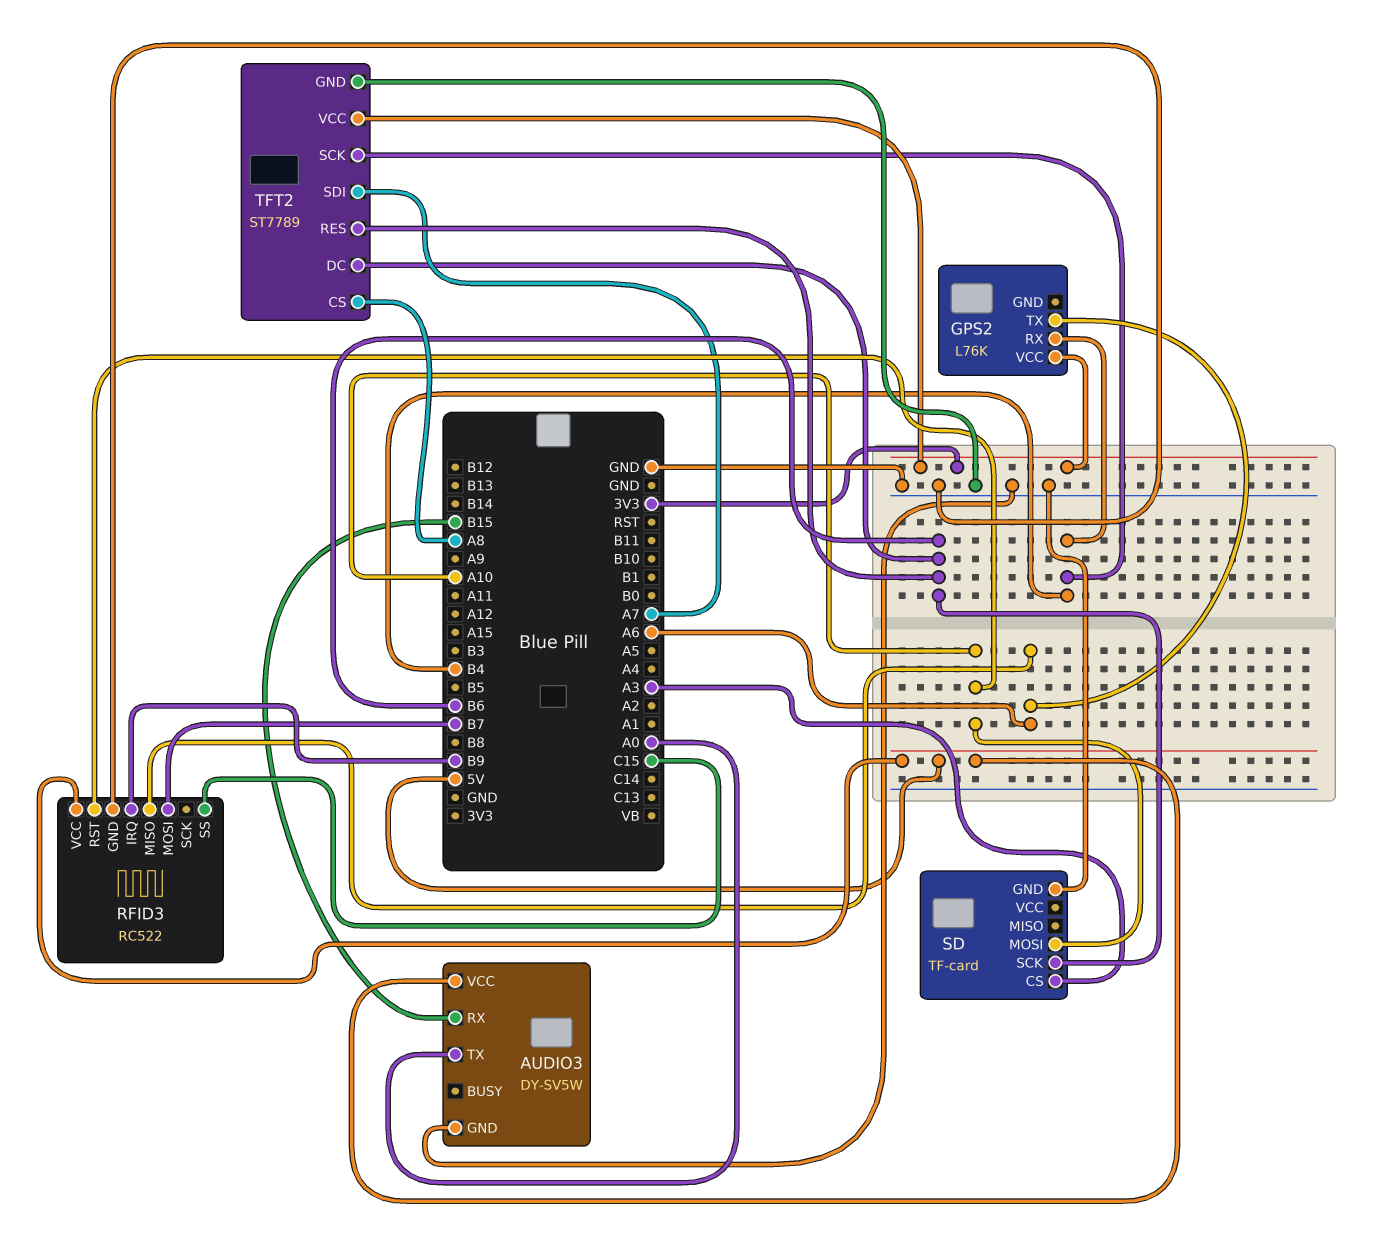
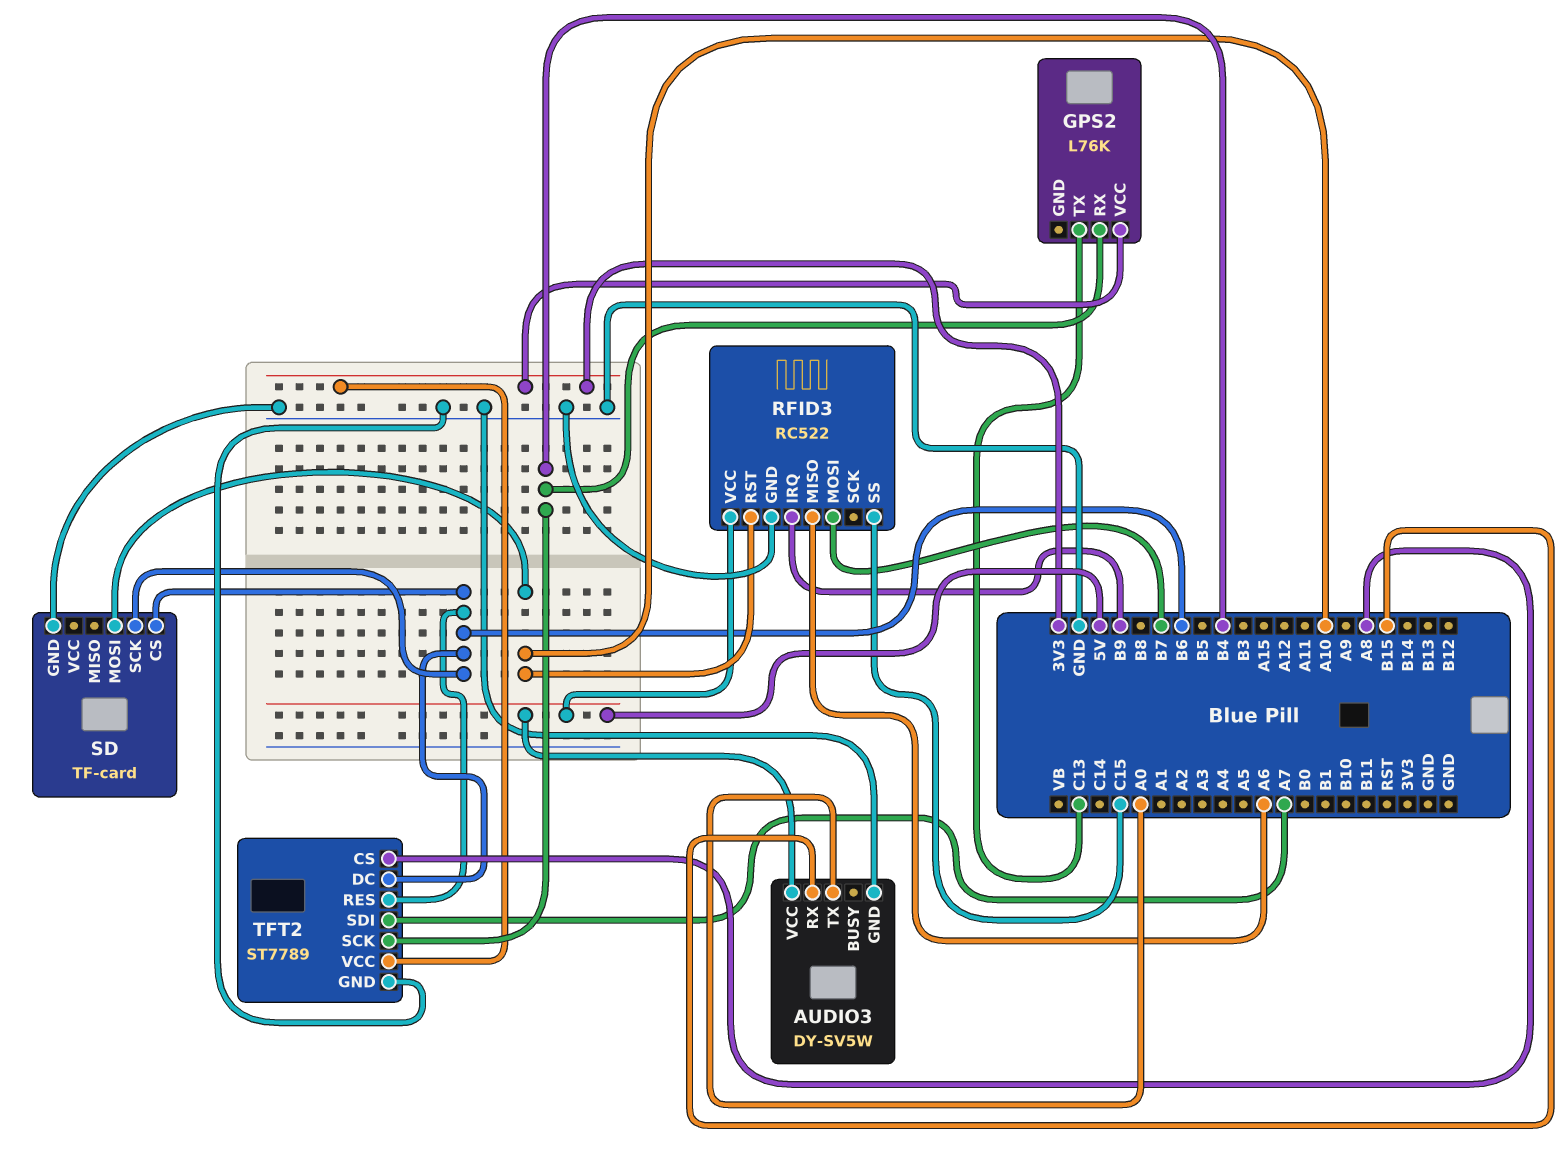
GPS2 pin TX: A6 -> C13
SD pin CS: A3 -> B6

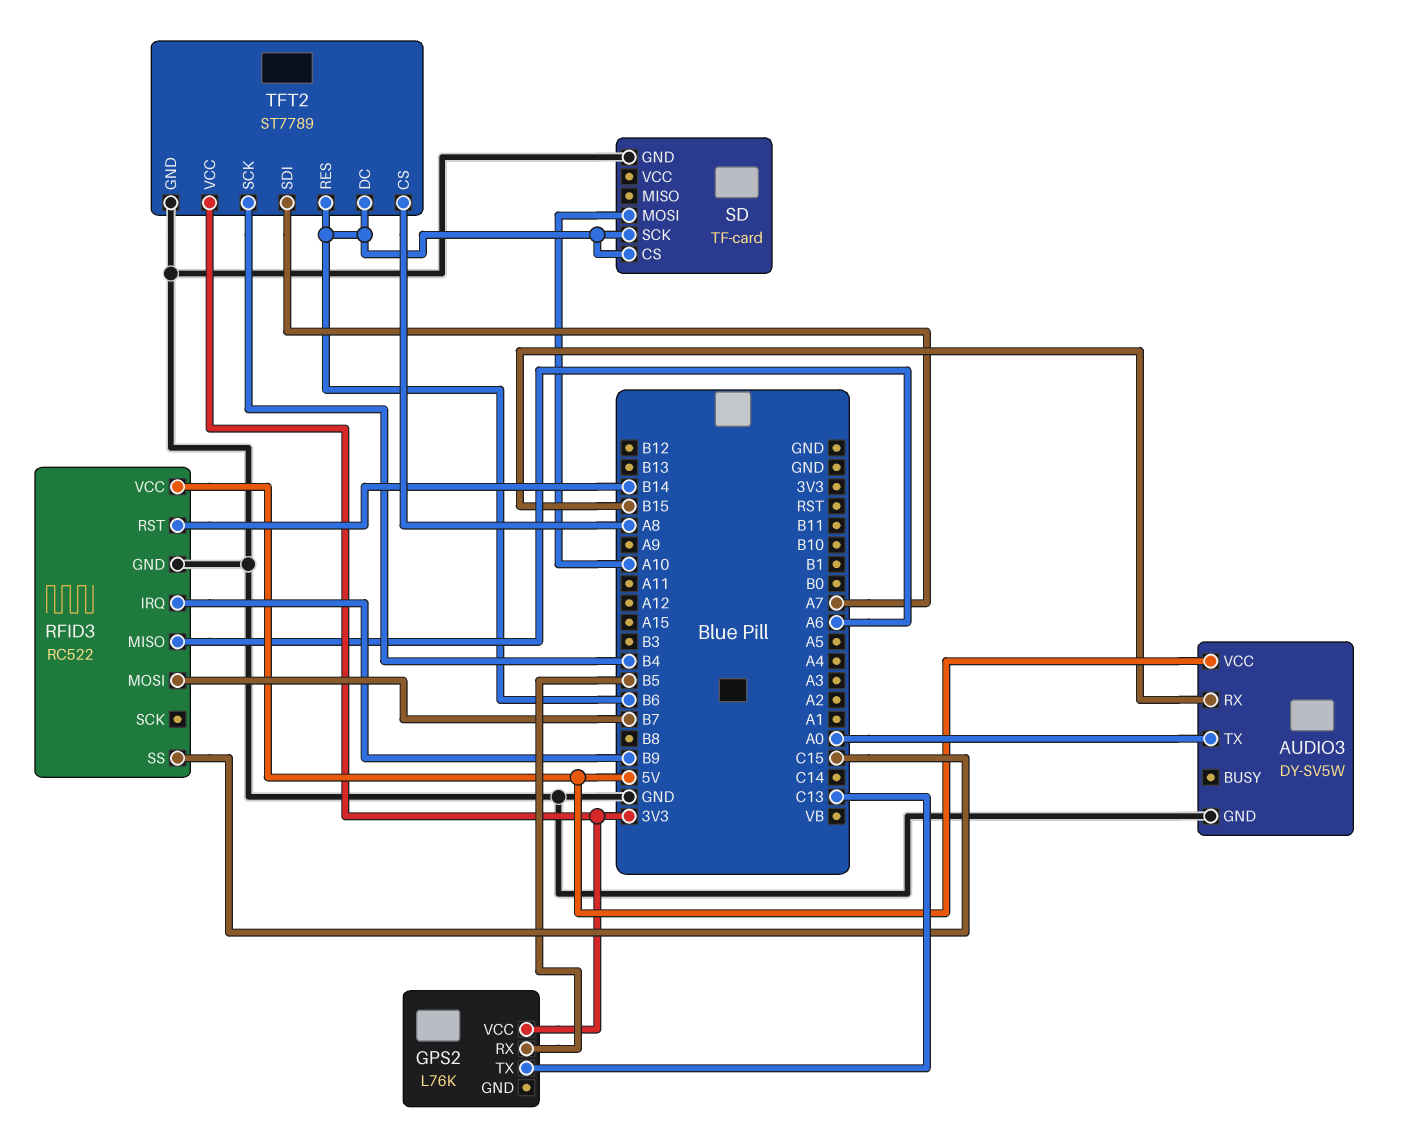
GPS2 pin RX: B4 -> B5
RFID3 pin RST: A10 -> B14

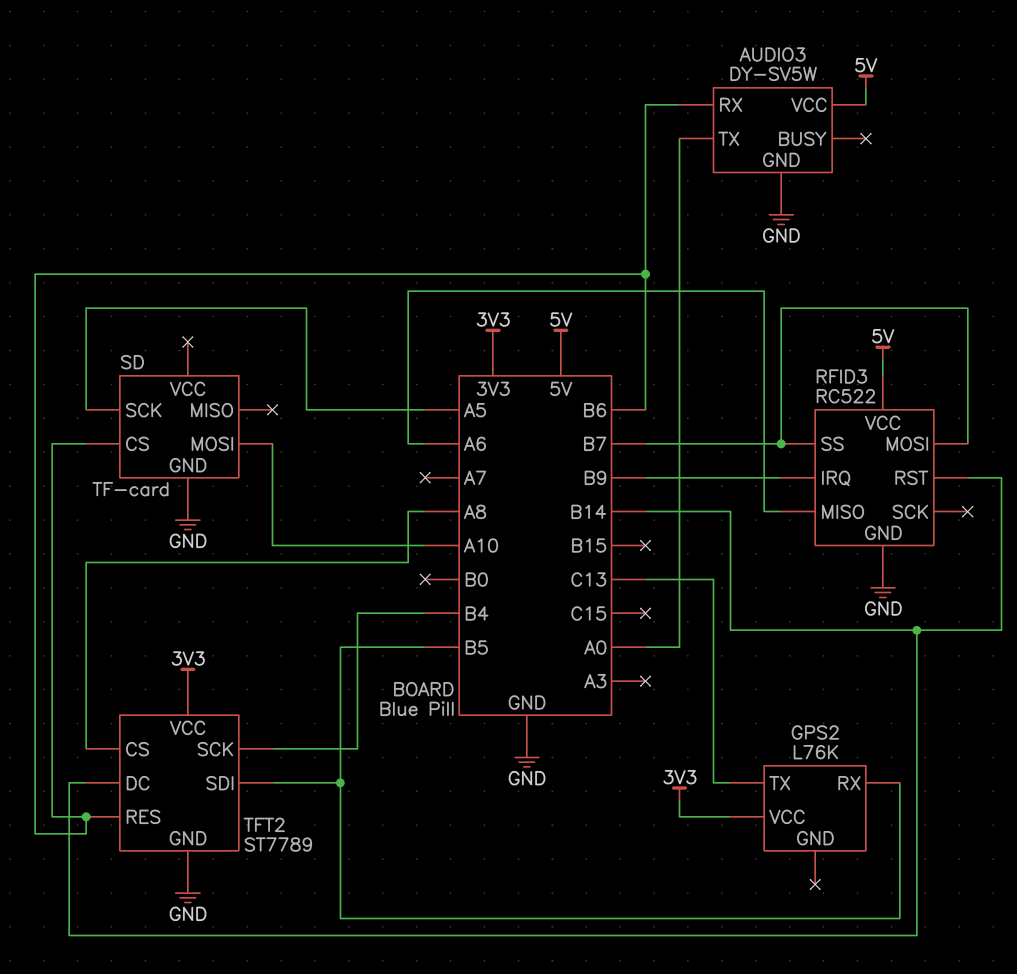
AUDIO3 pin RX: B15 -> B6
RFID3 pin SS: C15 -> B7
SD pin SCK: B6 -> A5
TFT2 pin DC: B6 -> B14
TFT2 pin SDI: A7 -> B5

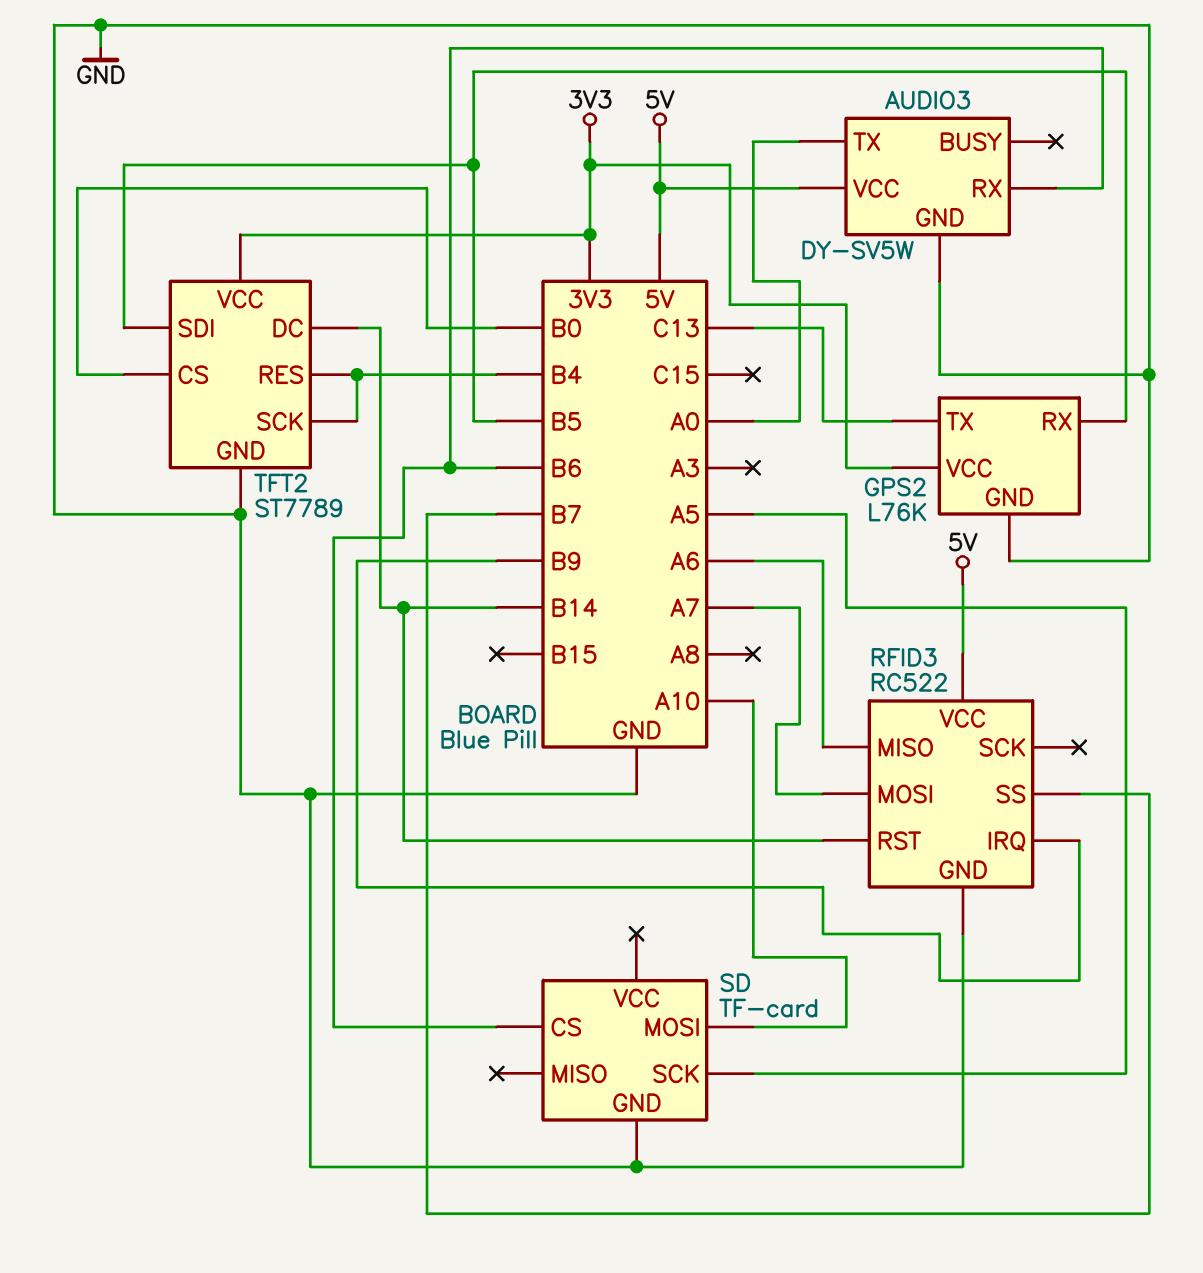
GPS2 pin GND: none -> GND
RFID3 pin MOSI: B7 -> A7
TFT2 pin CS: A8 -> B0
TFT2 pin RES: B6 -> B4

